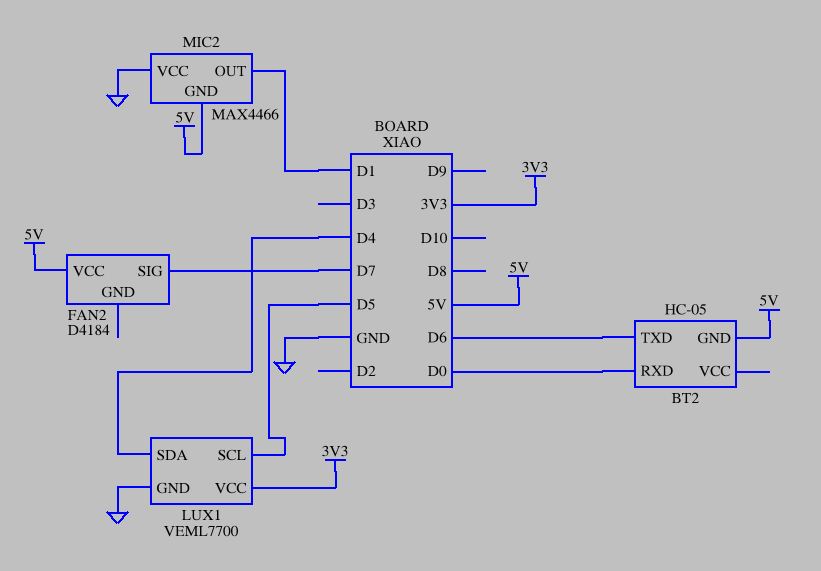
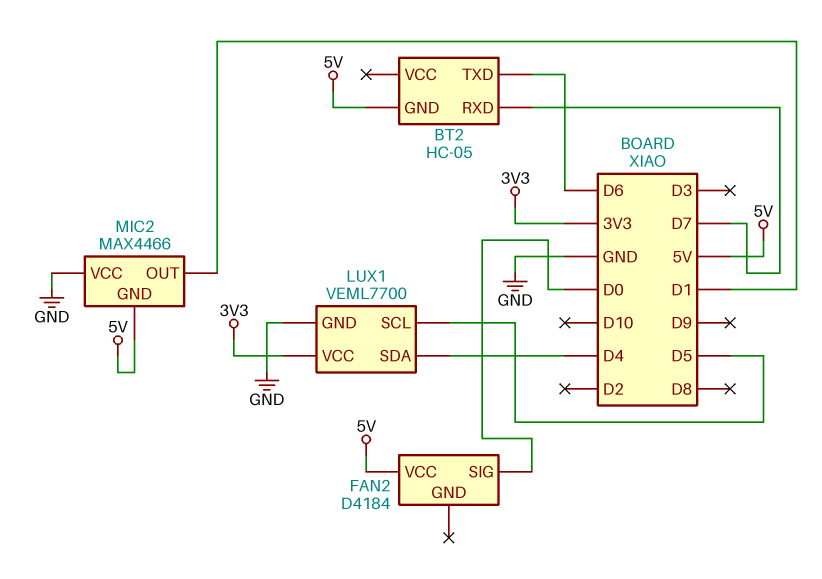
BT2 pin RXD: D0 -> D7
FAN2 pin SIG: D7 -> D0

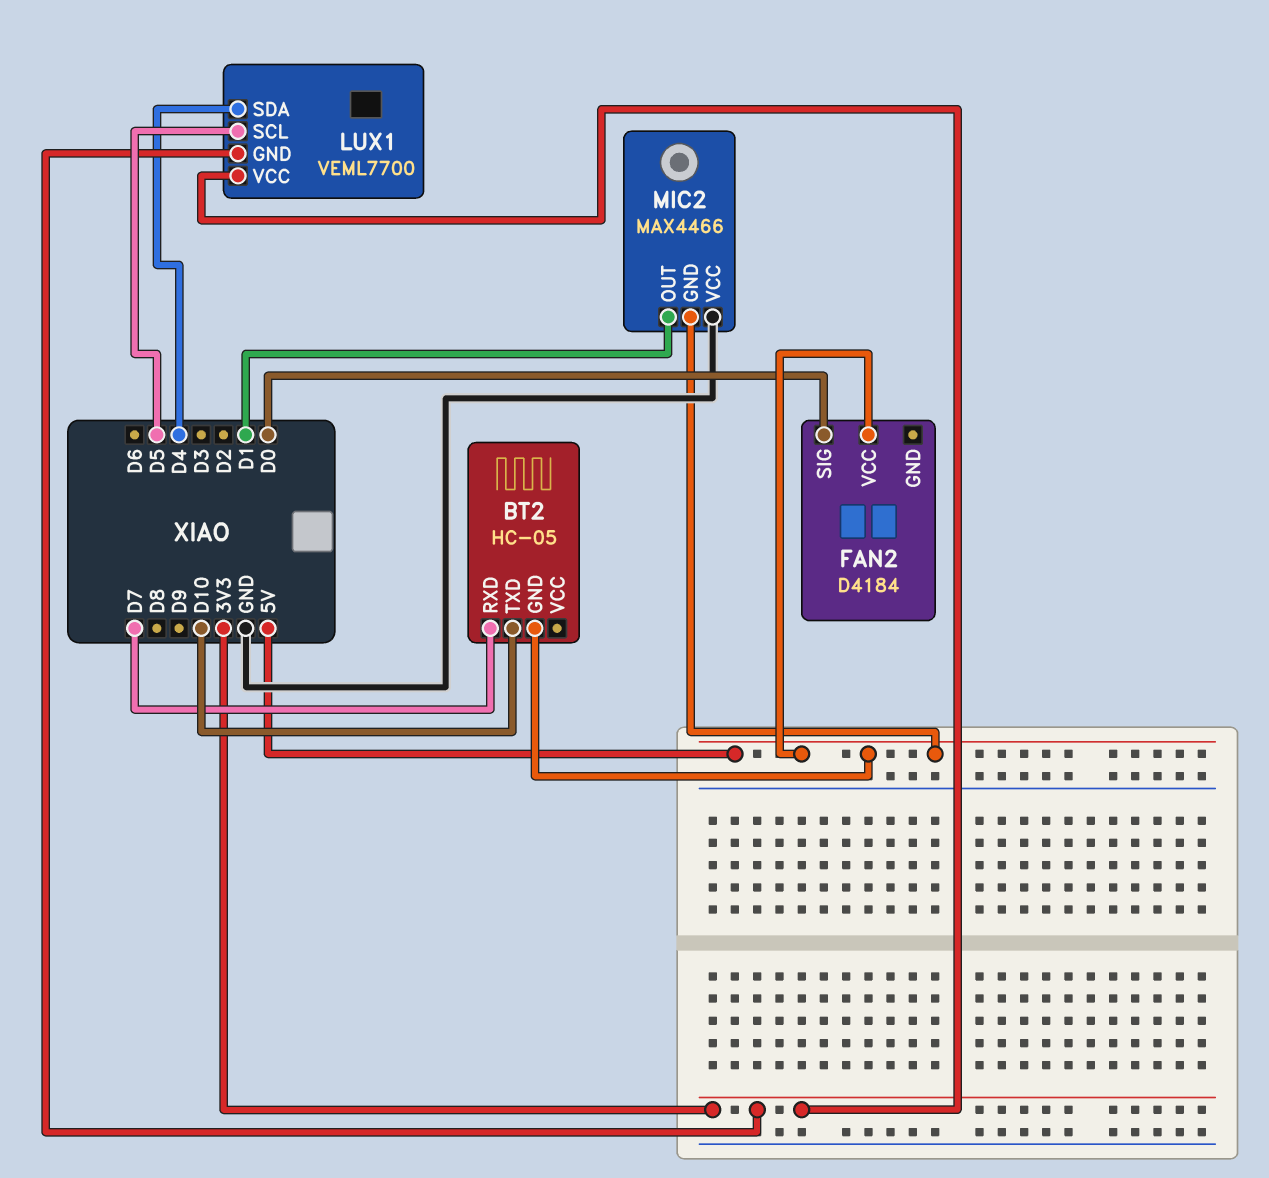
BT2 pin TXD: D6 -> D10
LUX1 pin GND: GND -> 3V3

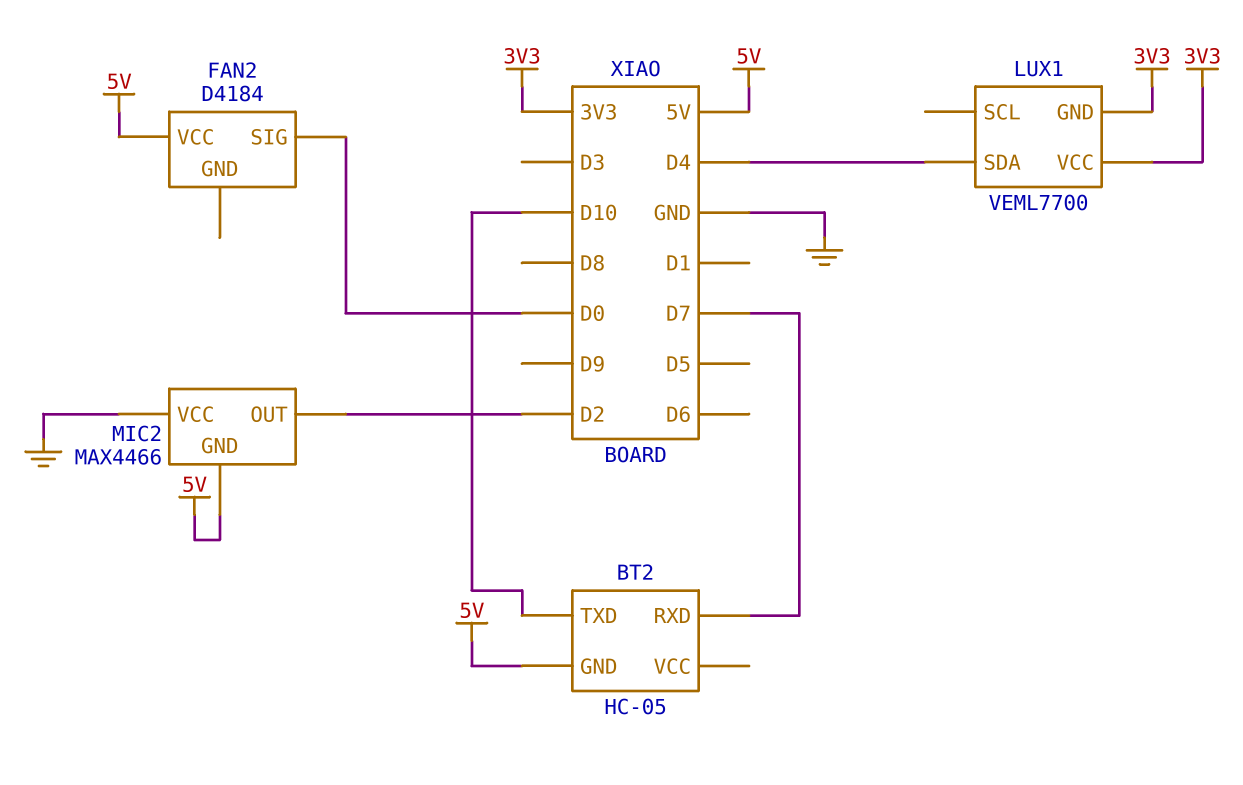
LUX1 pin SCL: D5 -> none
MIC2 pin OUT: D1 -> D2

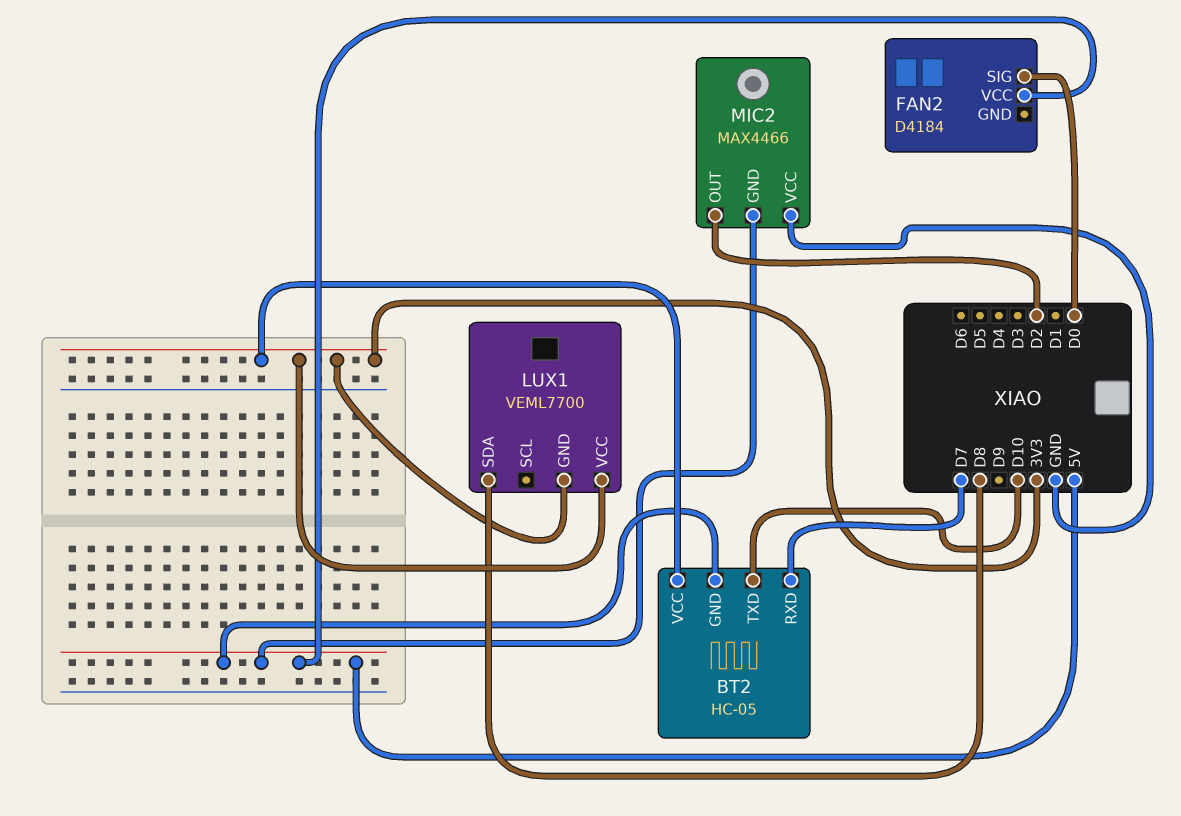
BT2 pin VCC: none -> 3V3
LUX1 pin SDA: D4 -> D8

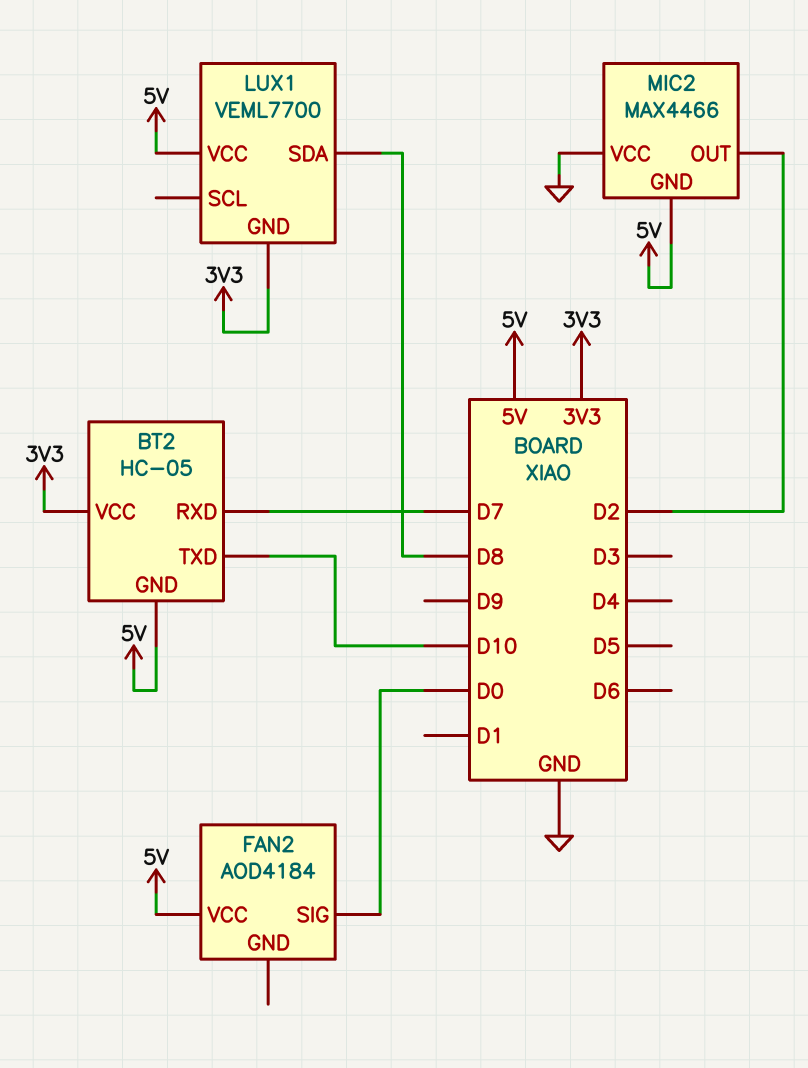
FAN2: D4184 -> AOD4184
LUX1 pin VCC: 3V3 -> 5V

